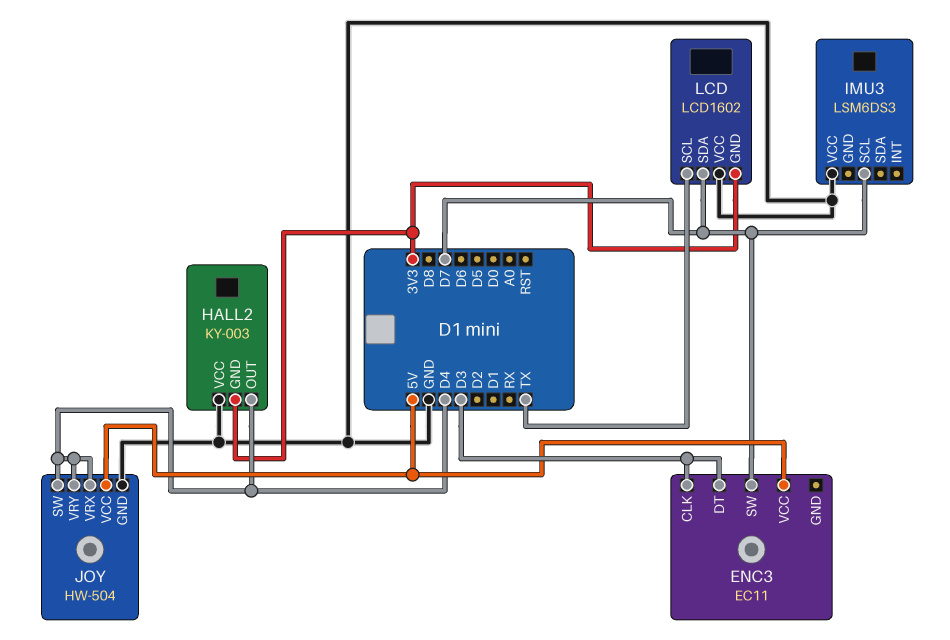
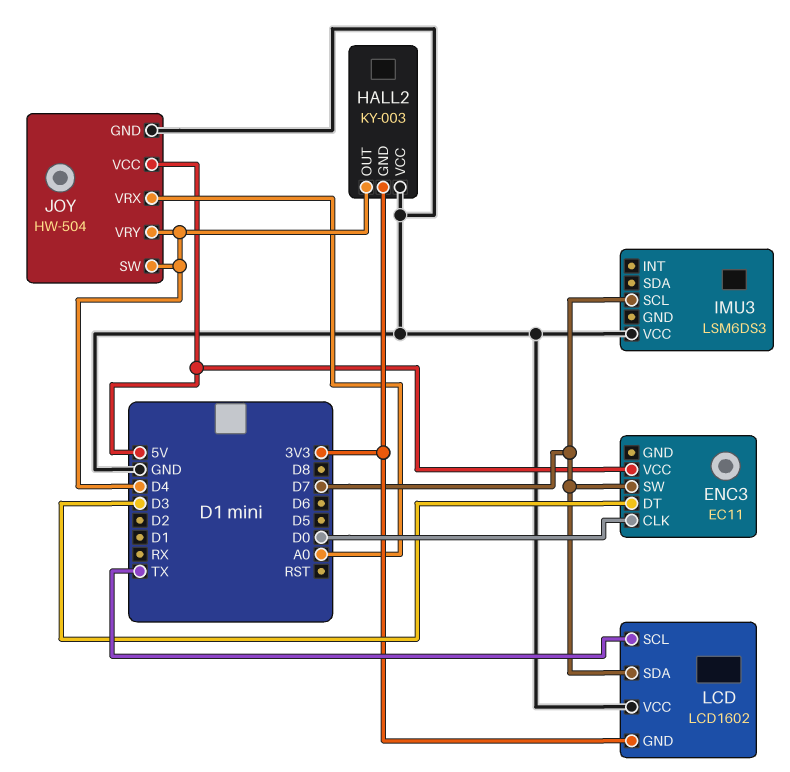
ENC3 pin CLK: D3 -> D0
JOY pin VRX: D4 -> A0

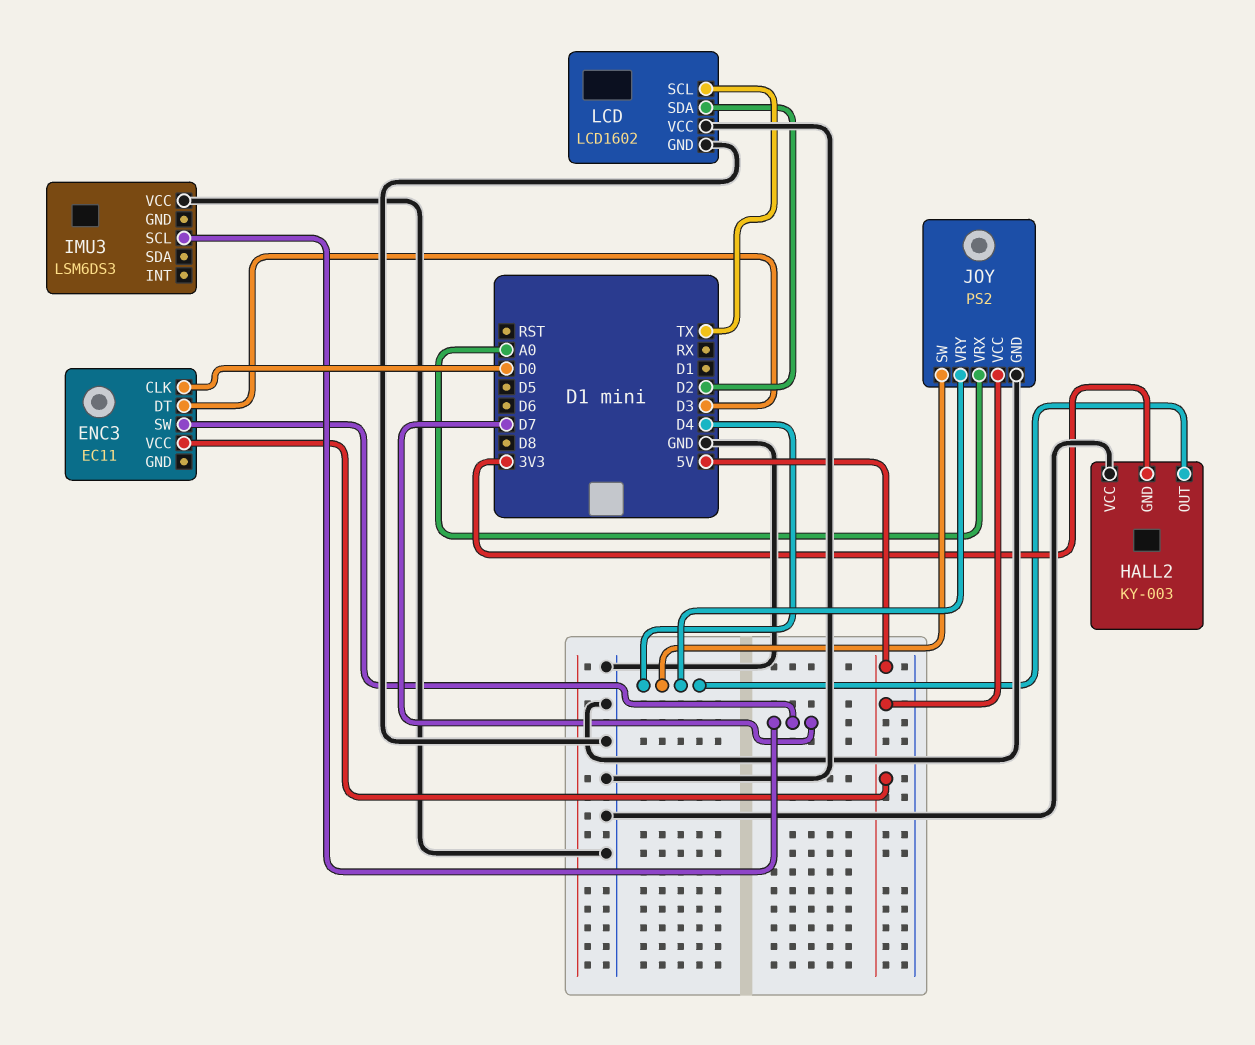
JOY: HW-504 -> PS2
LCD pin GND: 3V3 -> GND
LCD pin SDA: D7 -> D2

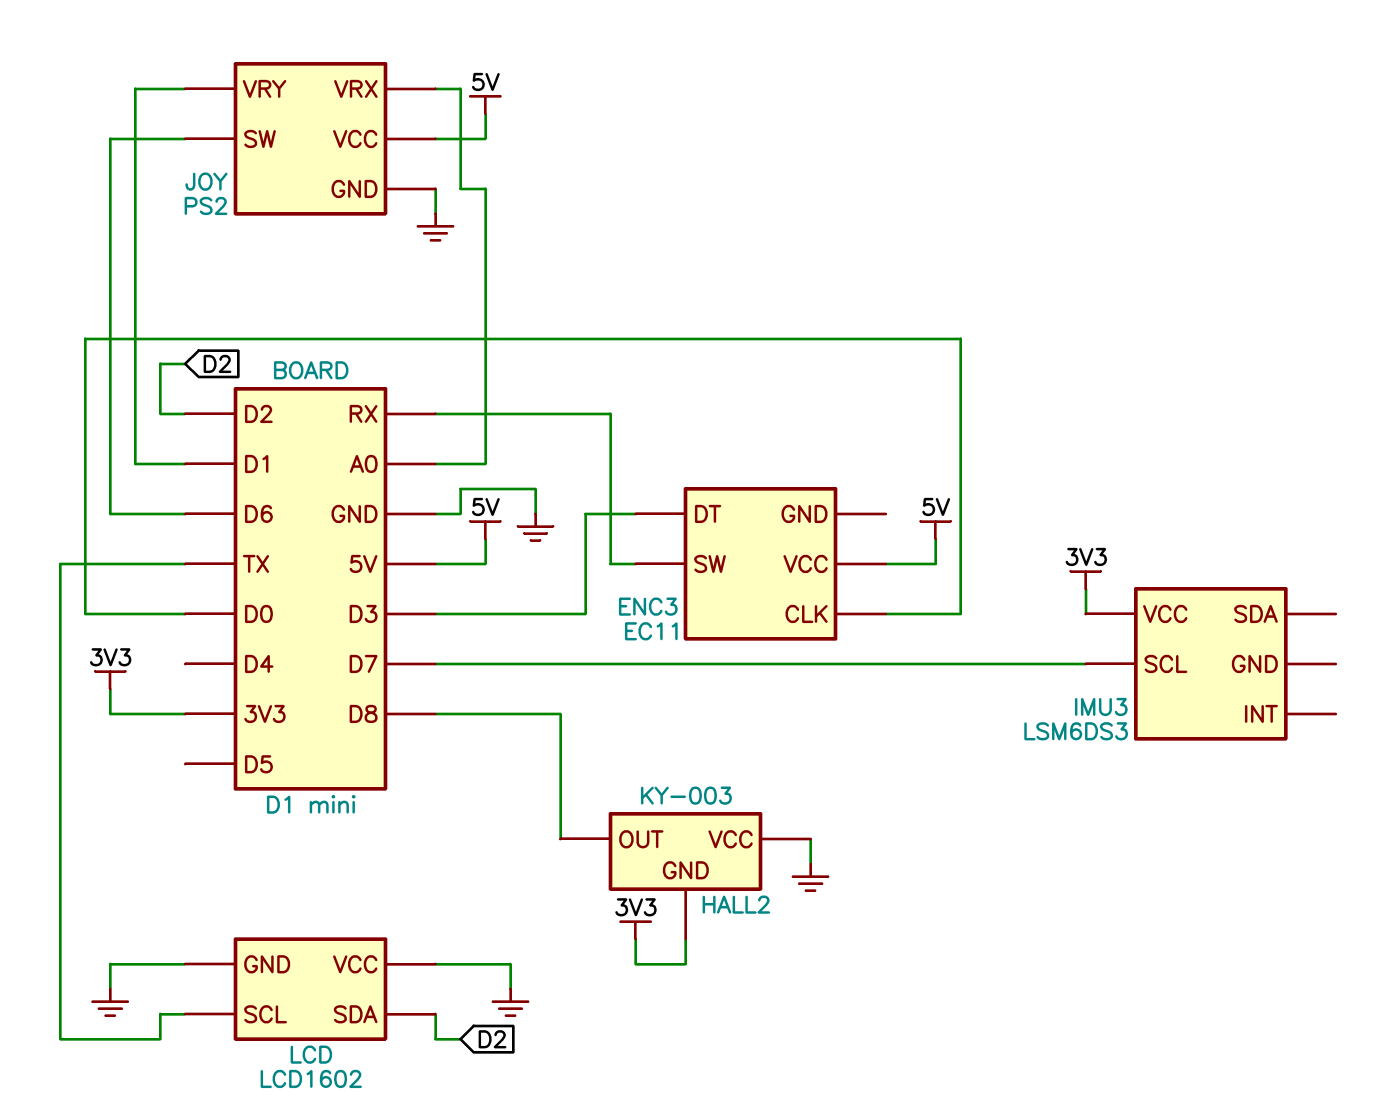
ENC3 pin SW: D7 -> RX
HALL2 pin OUT: D4 -> D8
IMU3 pin VCC: GND -> 3V3
JOY pin SW: D4 -> D6
JOY pin VRY: D4 -> D1

